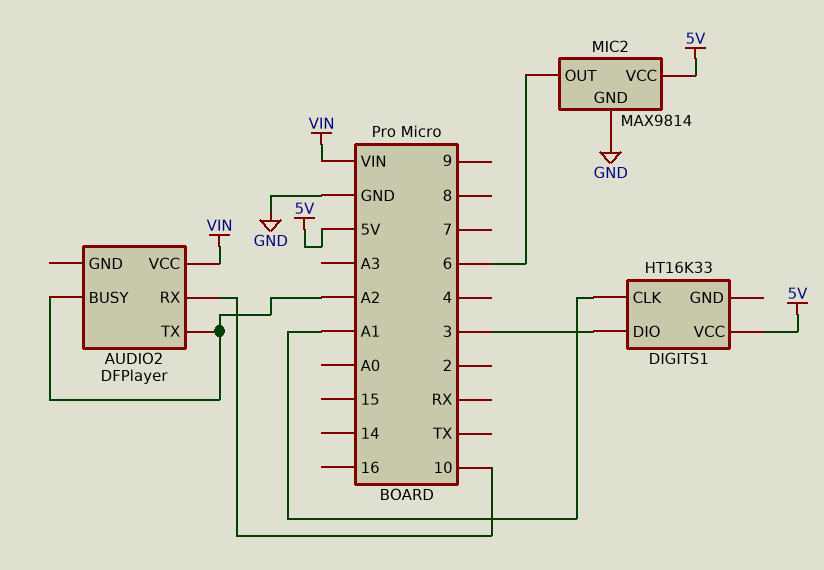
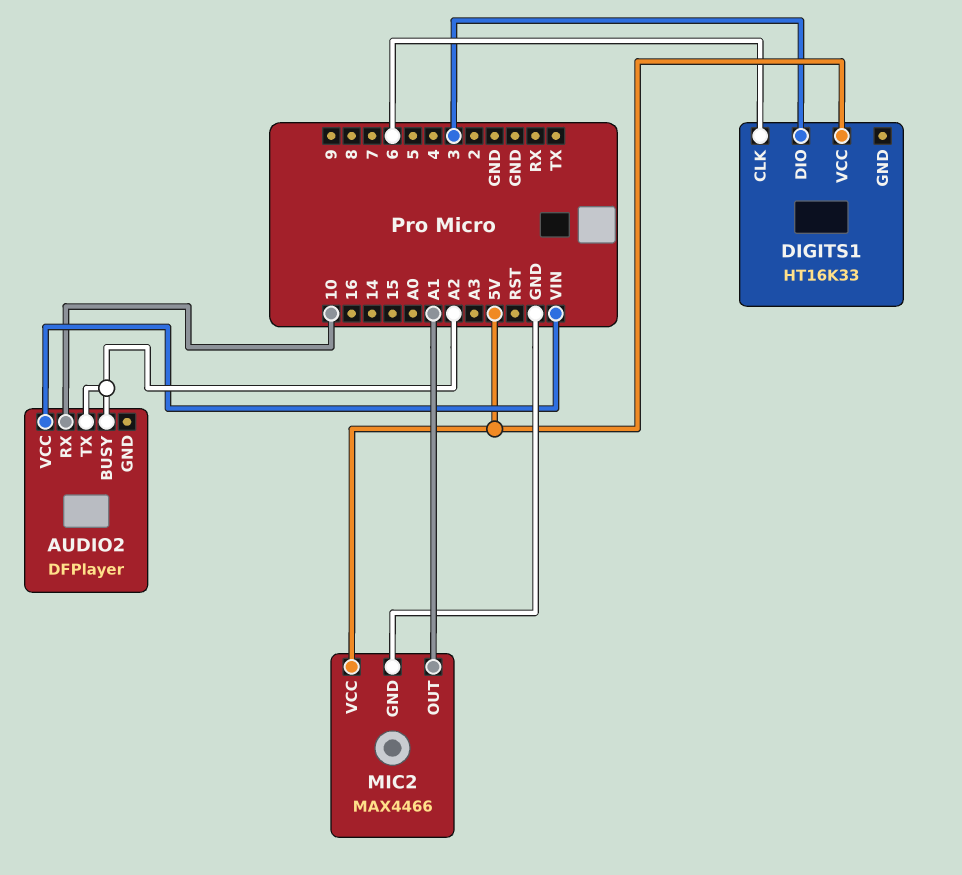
DIGITS1 pin CLK: A1 -> 6
MIC2: MAX9814 -> MAX4466
MIC2 pin OUT: 6 -> A1

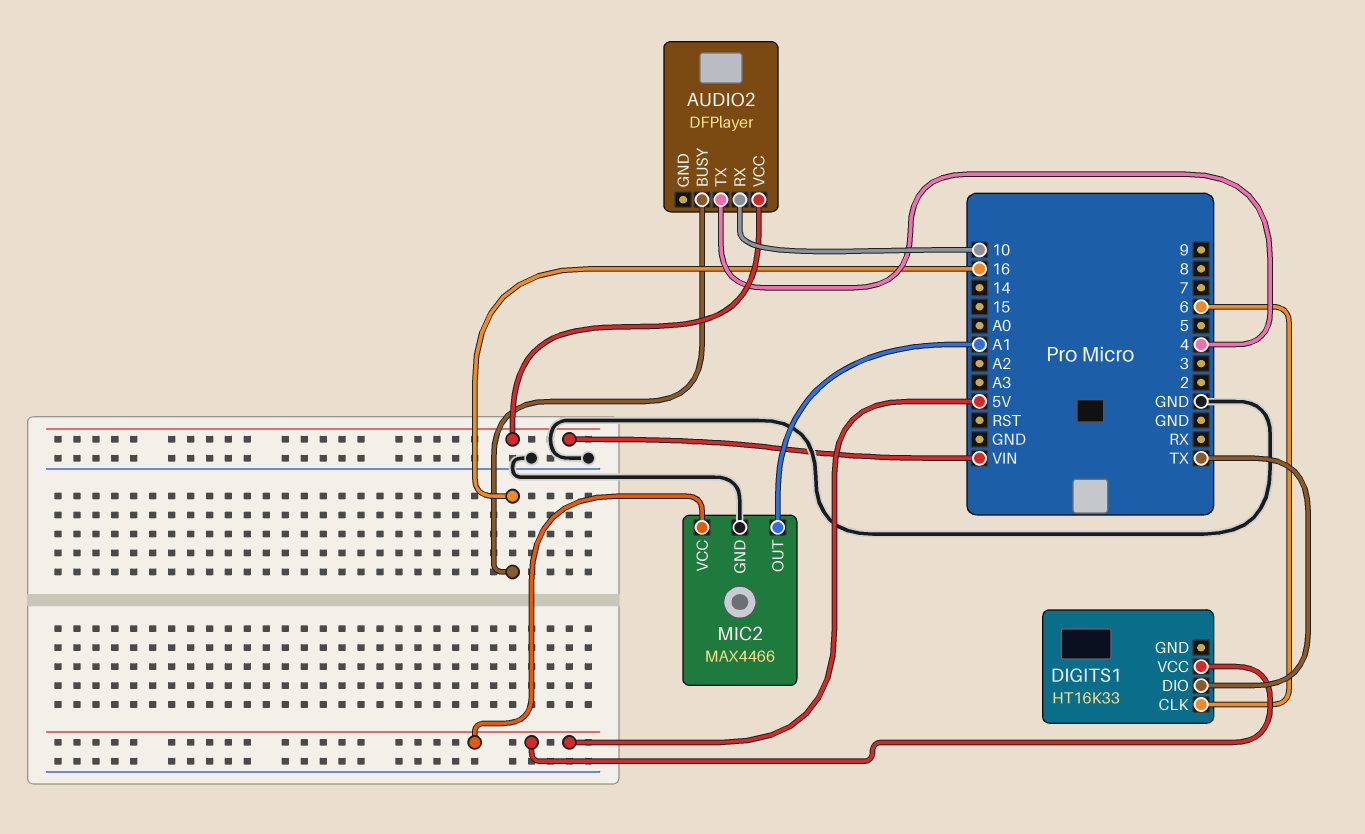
AUDIO2 pin BUSY: A2 -> 16
AUDIO2 pin TX: A2 -> 4
DIGITS1 pin DIO: 3 -> TX

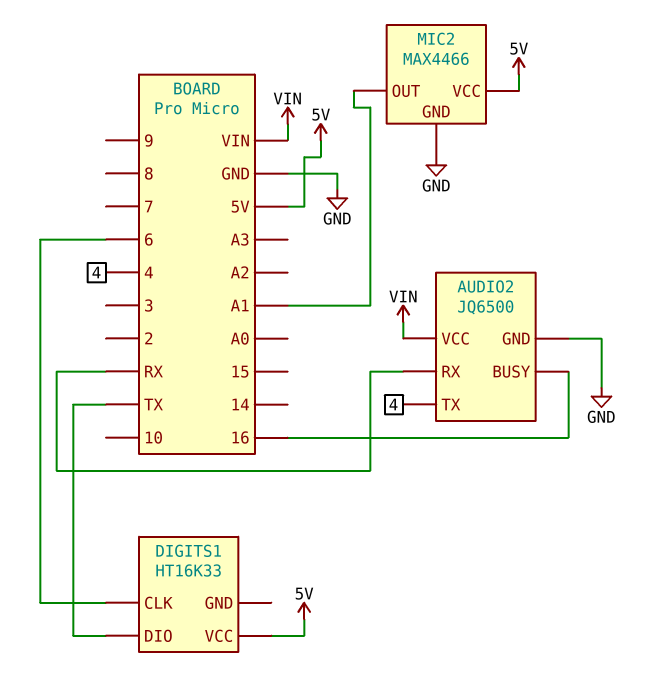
AUDIO2: DFPlayer -> JQ6500
AUDIO2 pin GND: none -> GND
AUDIO2 pin RX: 10 -> RX

